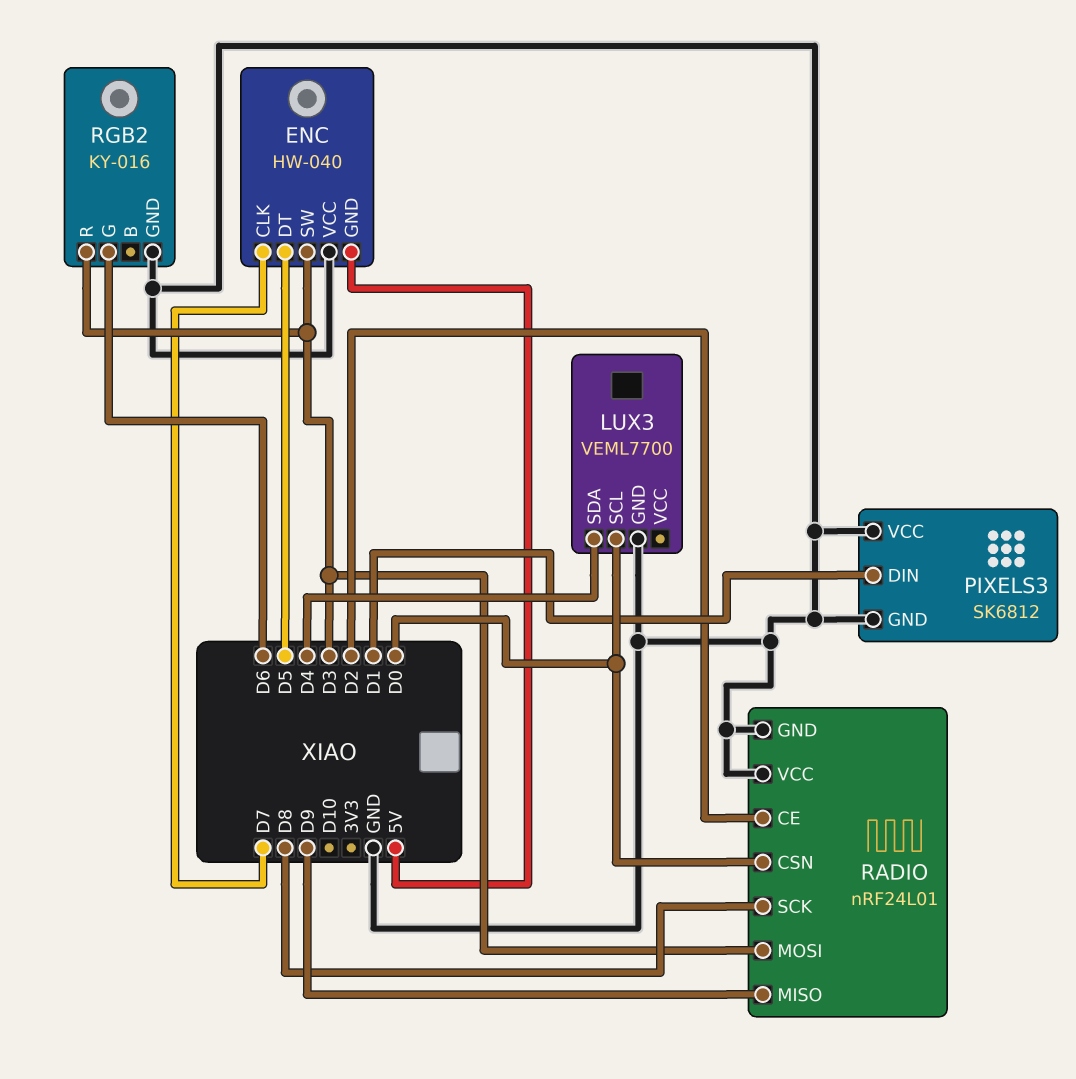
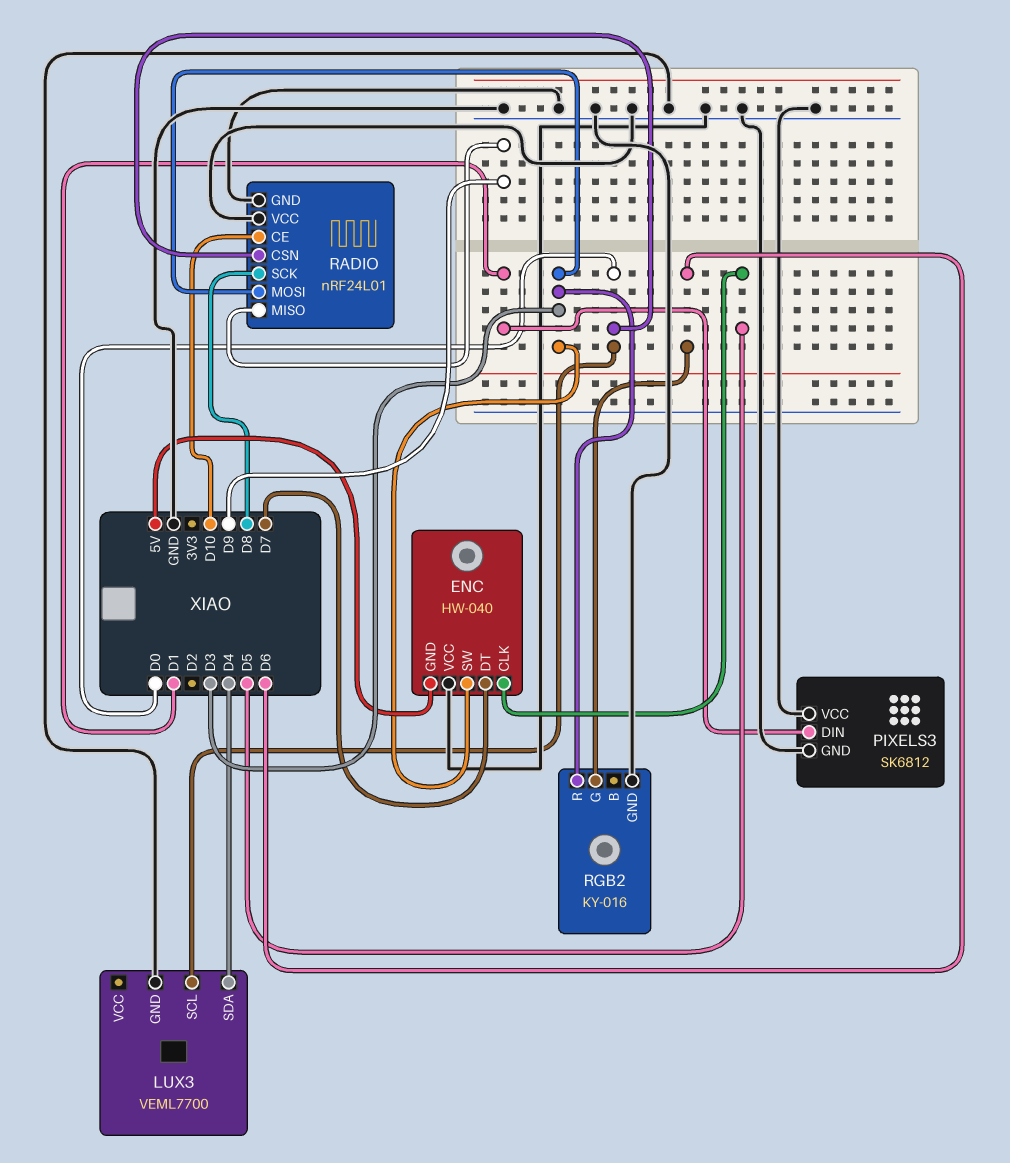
ENC pin CLK: D7 -> D5
ENC pin DT: D5 -> D7
RADIO pin CE: D2 -> D10

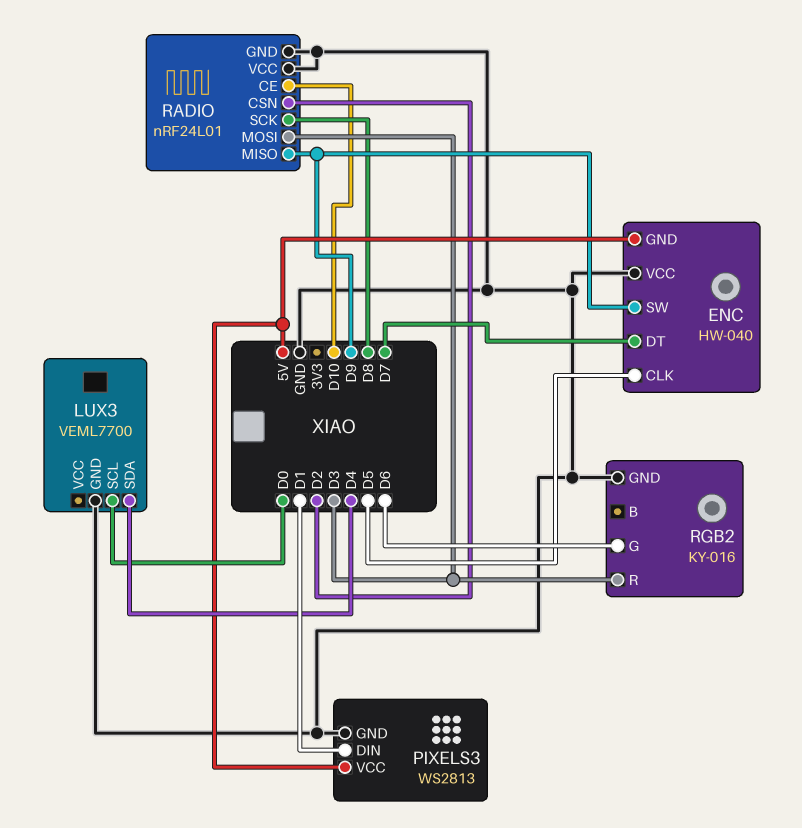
ENC pin SW: D3 -> D9
PIXELS3: SK6812 -> WS2813
PIXELS3 pin VCC: GND -> 5V
RADIO pin CSN: D0 -> D2

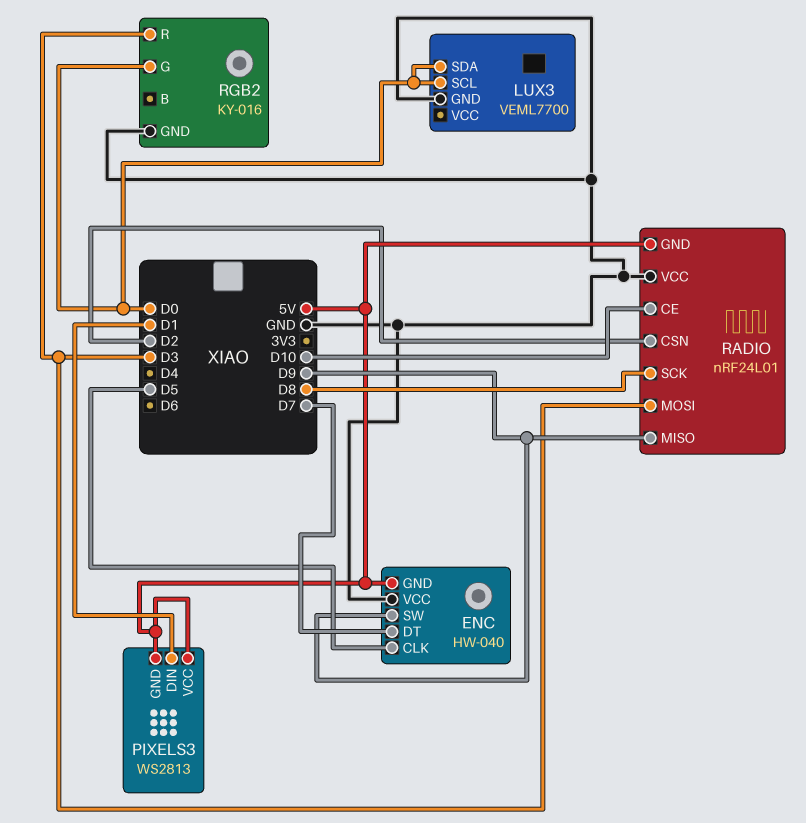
LUX3 pin SDA: D4 -> D0
PIXELS3 pin GND: GND -> 5V
RADIO pin GND: GND -> 5V
RGB2 pin G: D6 -> D0

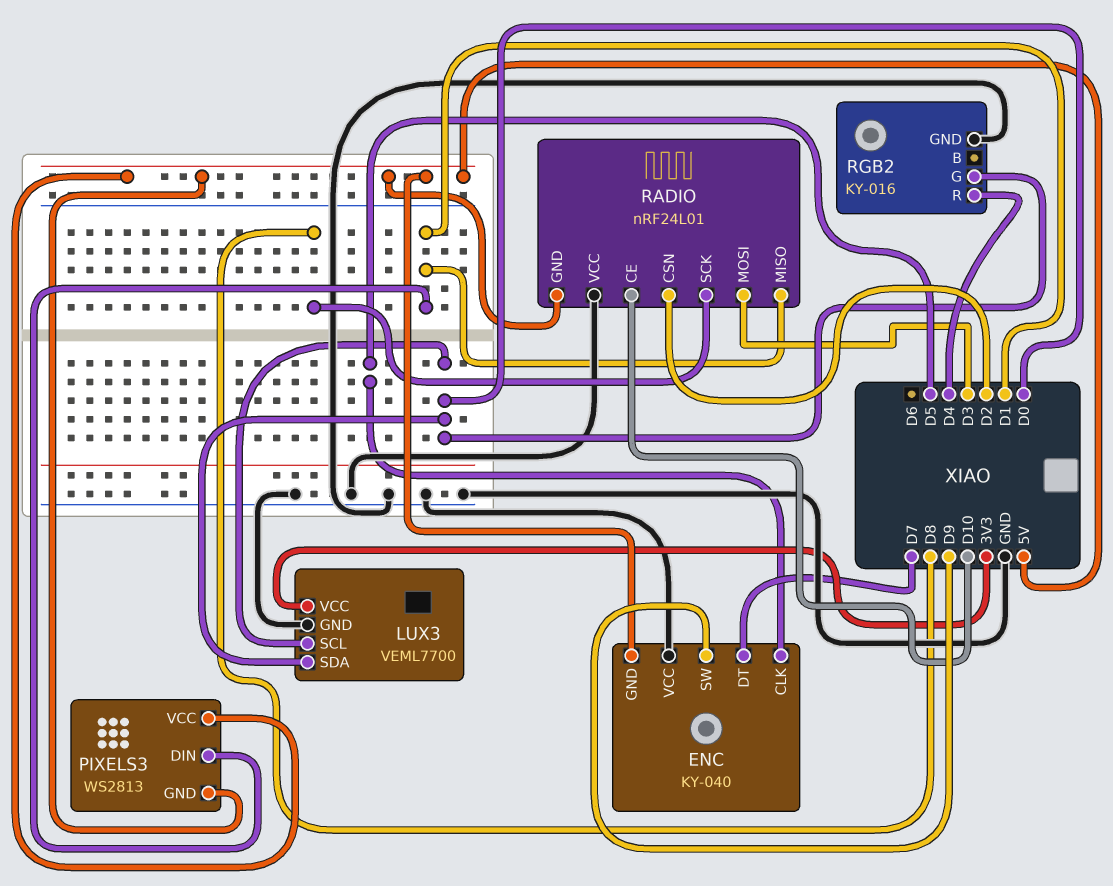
ENC: HW-040 -> KY-040
LUX3 pin VCC: none -> 3V3
RADIO pin MISO: D9 -> D1
RGB2 pin R: D3 -> D4

